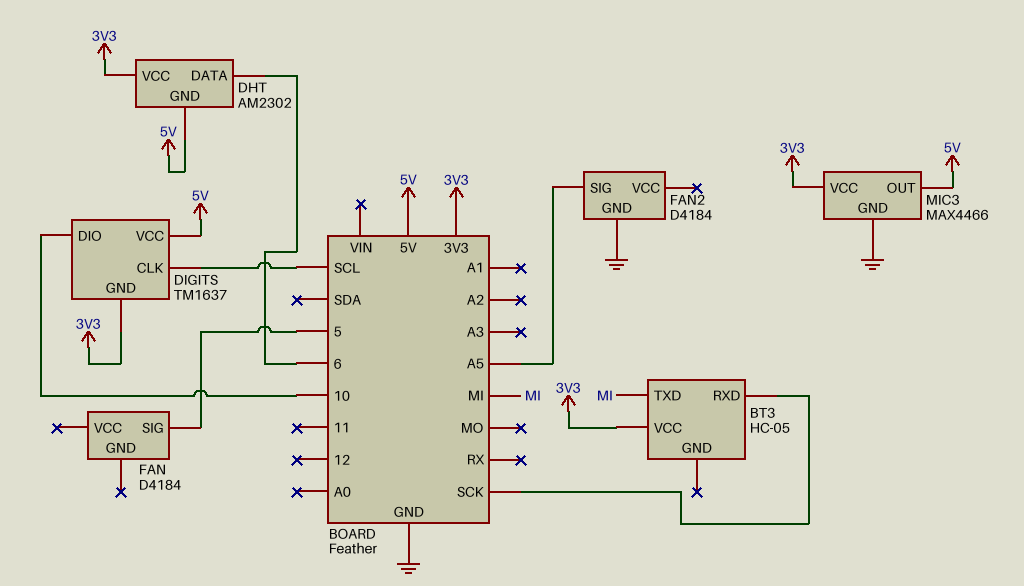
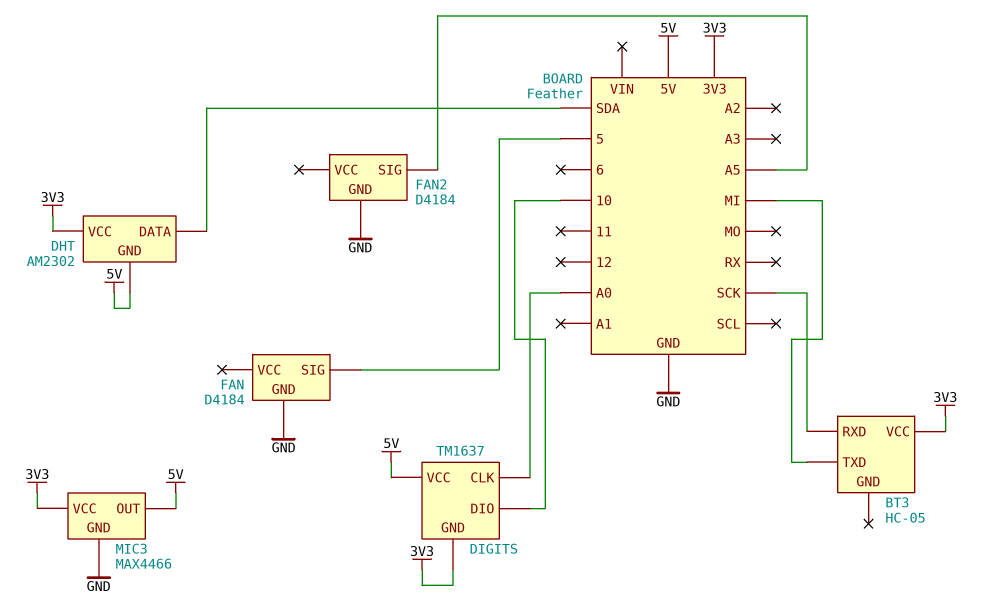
DHT pin DATA: 6 -> SDA
DIGITS pin CLK: SCL -> A0
FAN pin GND: none -> GND

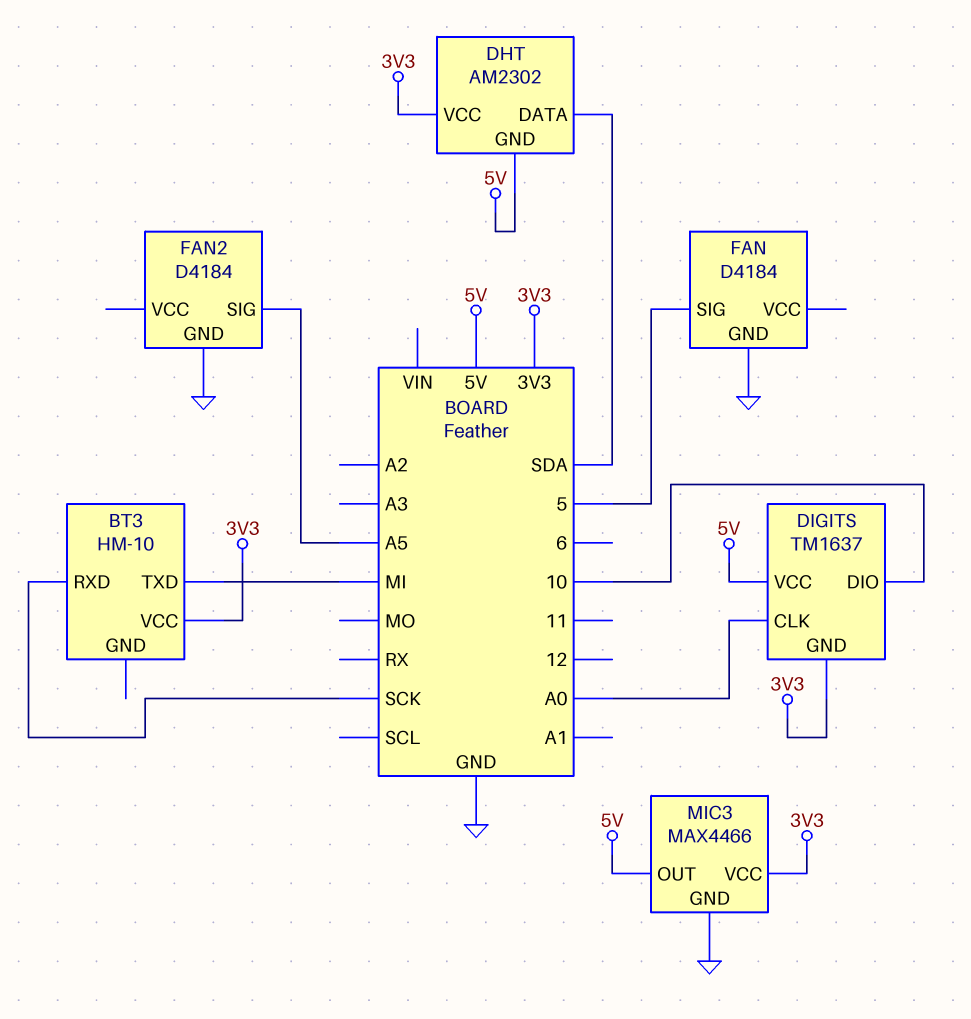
BT3: HC-05 -> HM-10

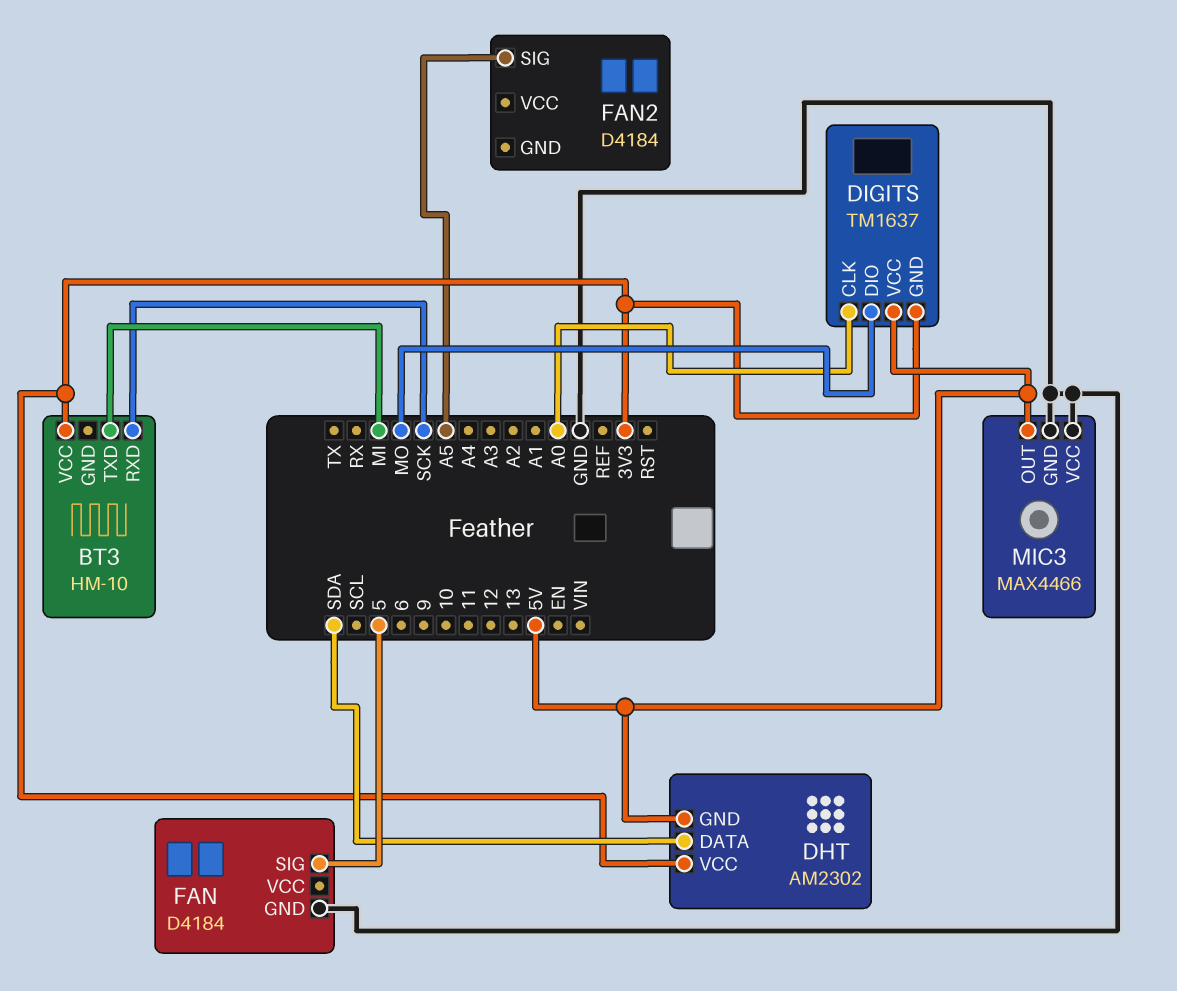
DIGITS pin DIO: 10 -> MO
FAN2 pin GND: GND -> none
MIC3 pin VCC: 3V3 -> GND

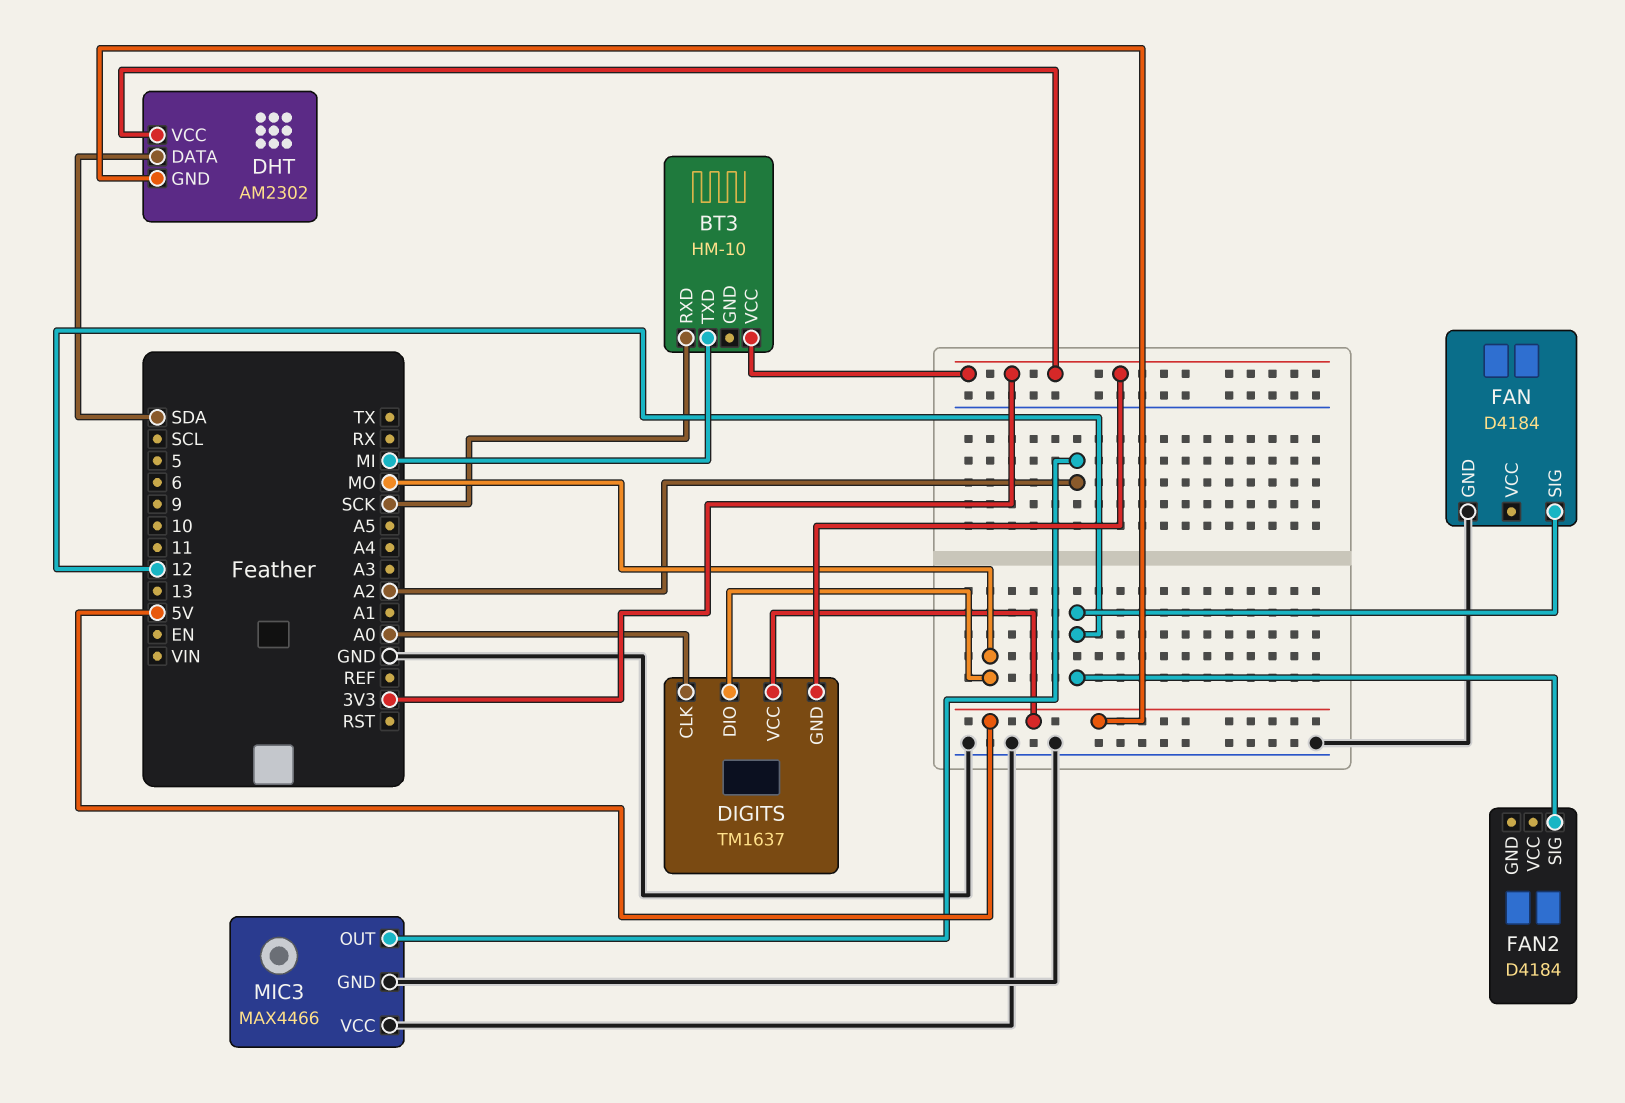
FAN pin SIG: 5 -> 12
FAN2 pin SIG: A5 -> 12
MIC3 pin OUT: 5V -> A2

